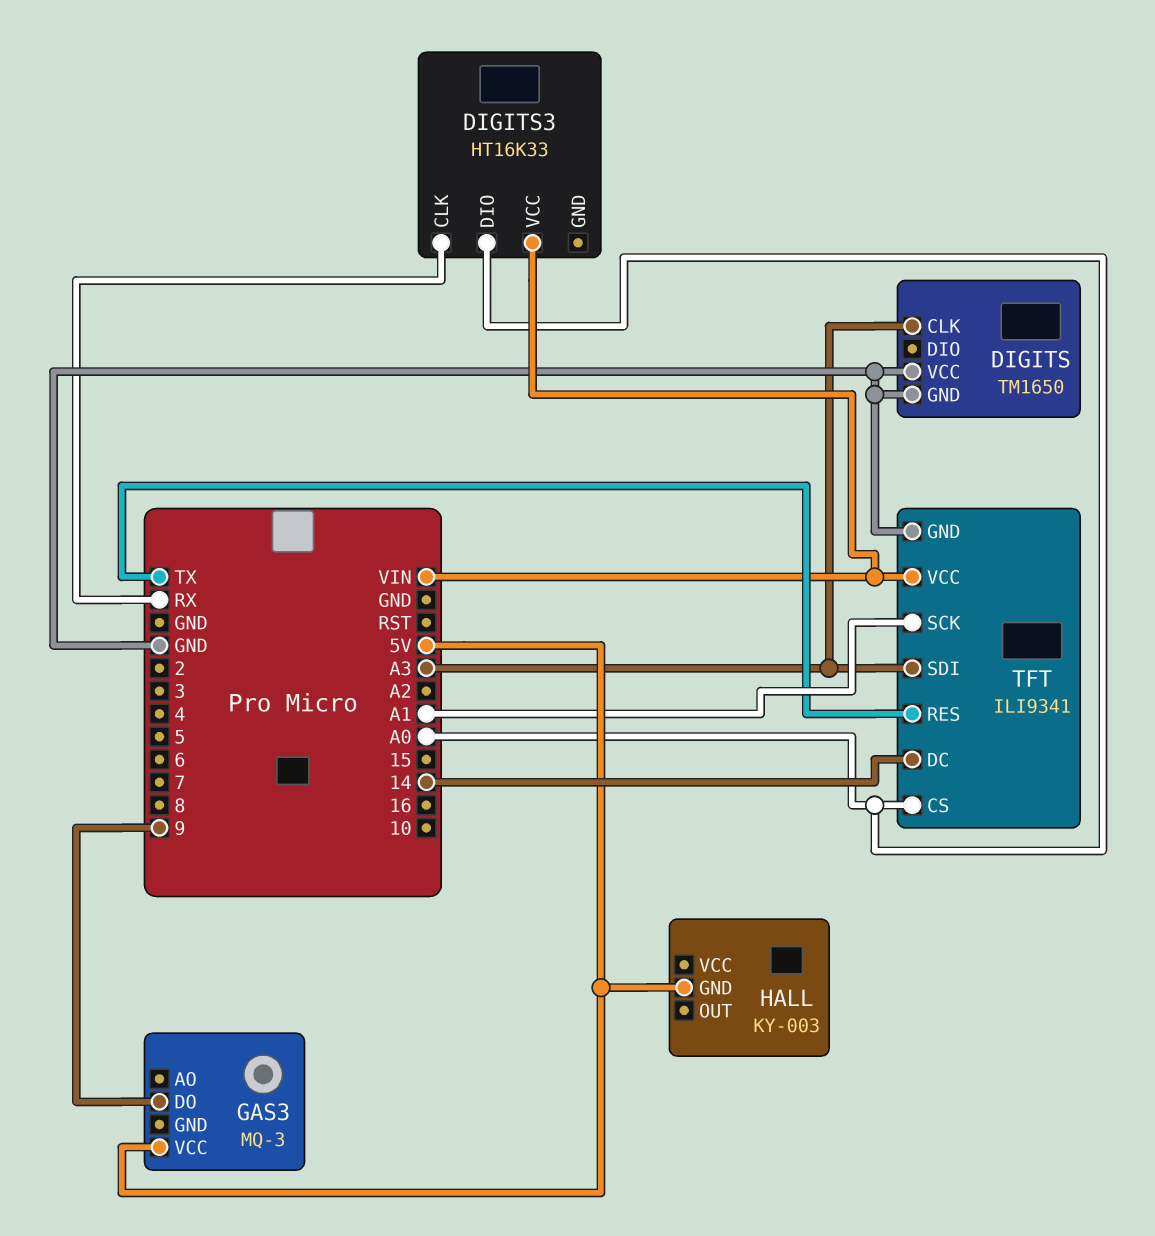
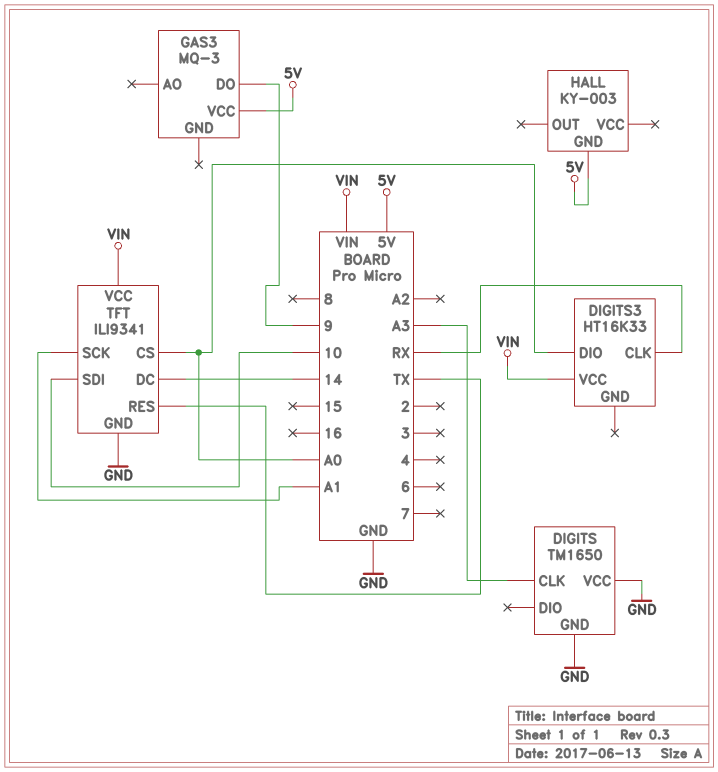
TFT pin SDI: A3 -> 10

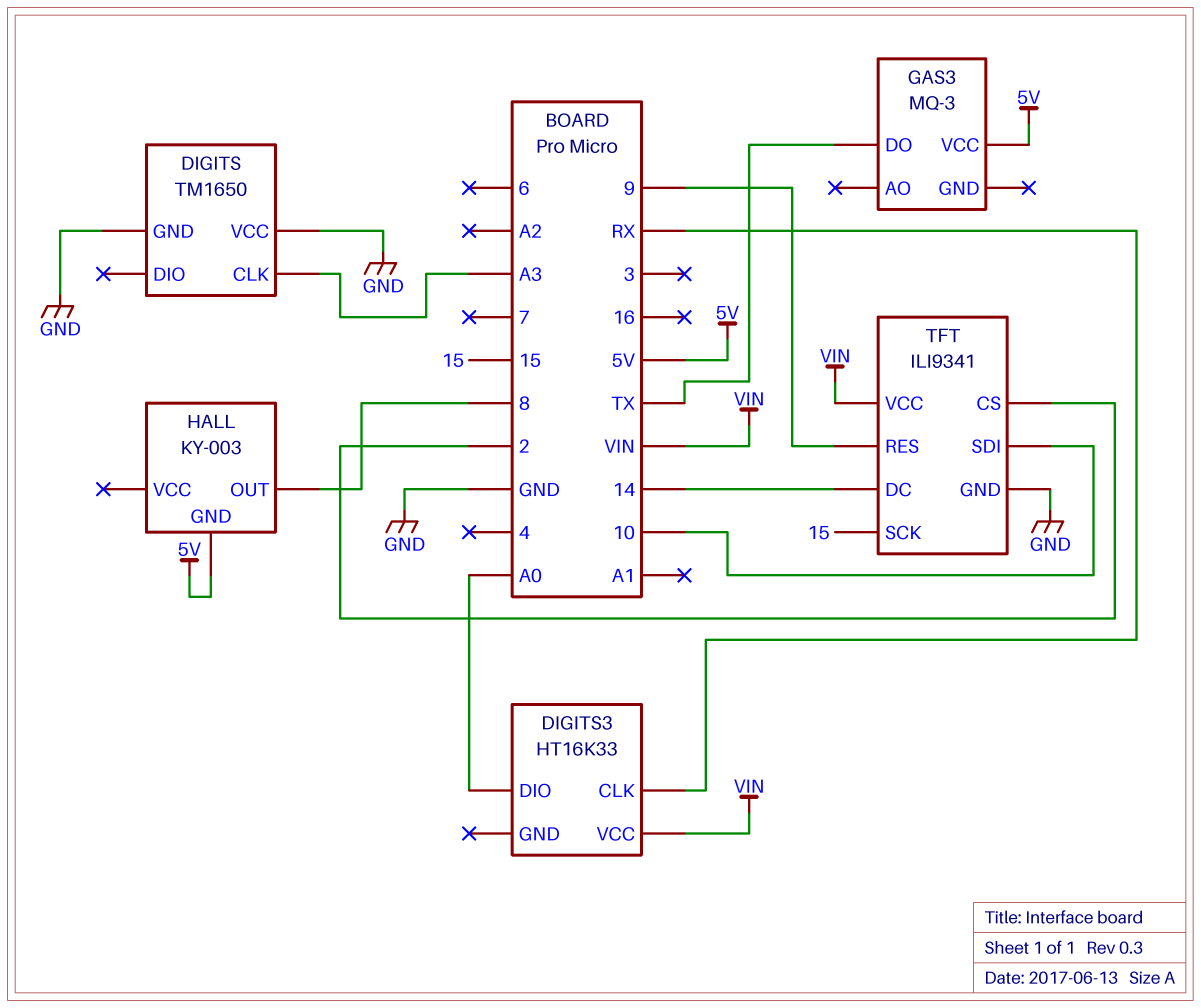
GAS3 pin DO: 9 -> TX
HALL pin OUT: none -> 8
TFT pin CS: A0 -> 2
TFT pin RES: TX -> 9
TFT pin SCK: A1 -> 15

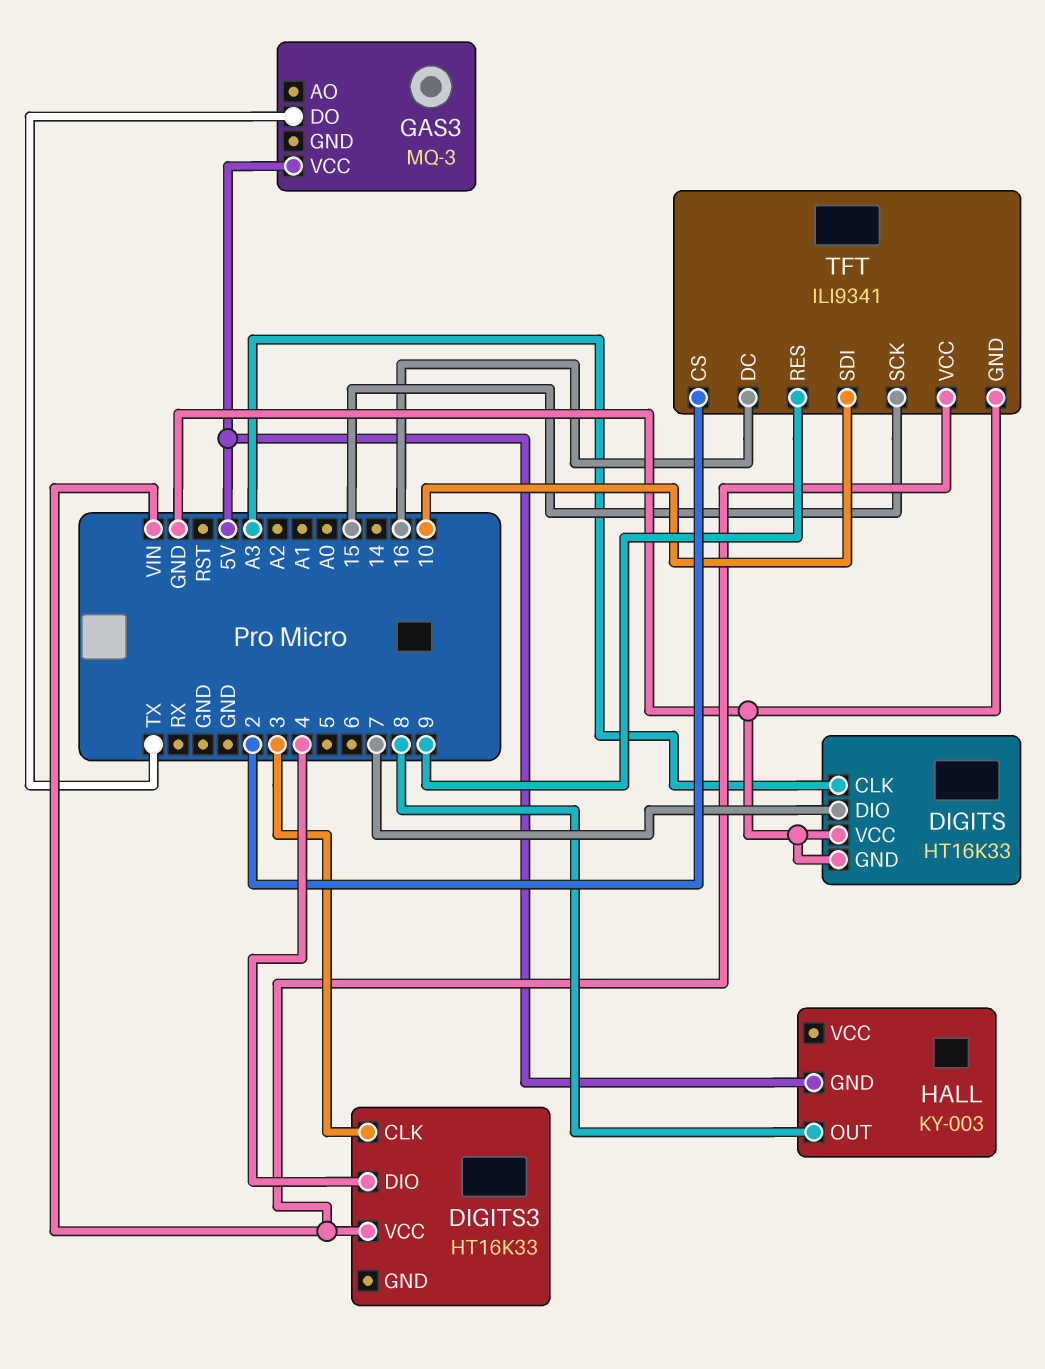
DIGITS: TM1650 -> HT16K33
DIGITS pin DIO: none -> 7
DIGITS3 pin CLK: RX -> 3
DIGITS3 pin DIO: A0 -> 4
TFT pin DC: 14 -> 16

